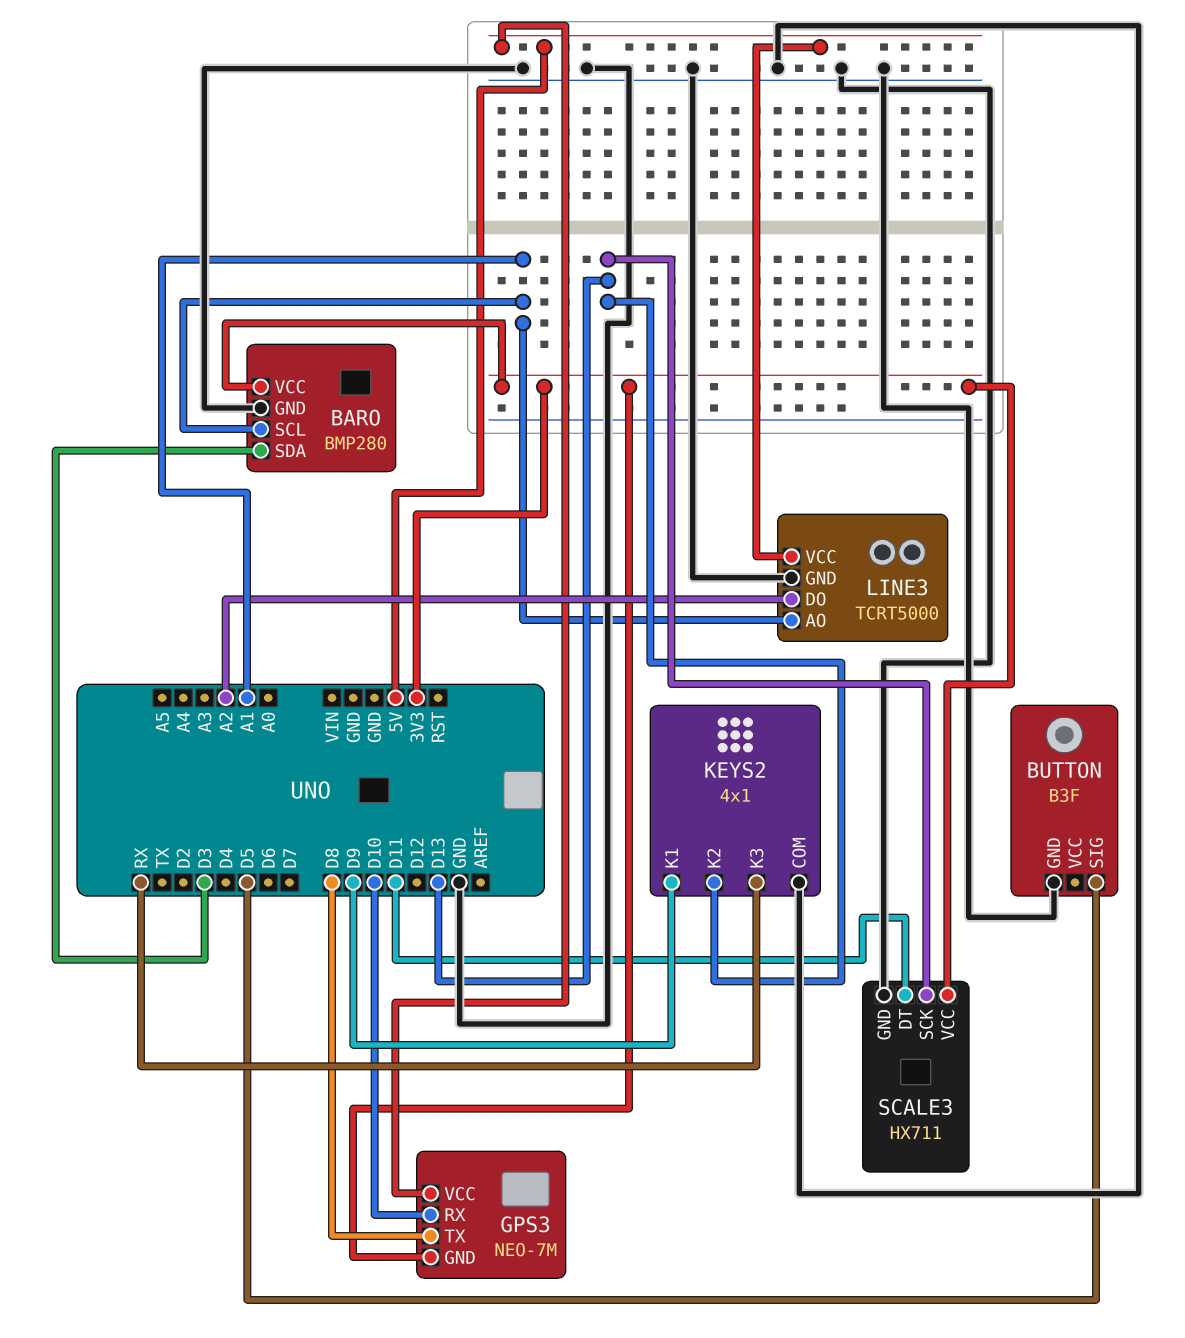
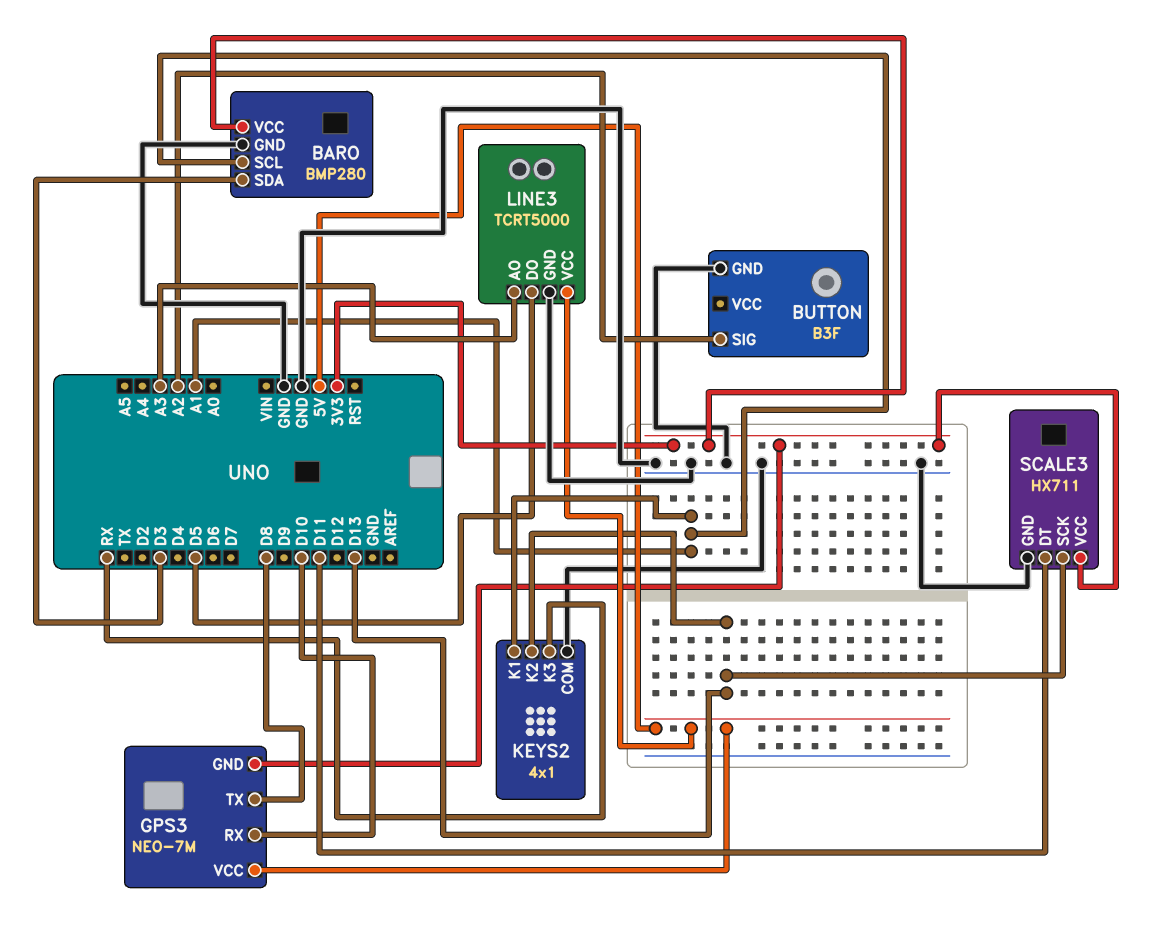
BUTTON pin SIG: D5 -> A2
KEYS2 pin K1: D9 -> A1
LINE3 pin AO: A1 -> A3
LINE3 pin DO: A2 -> D5

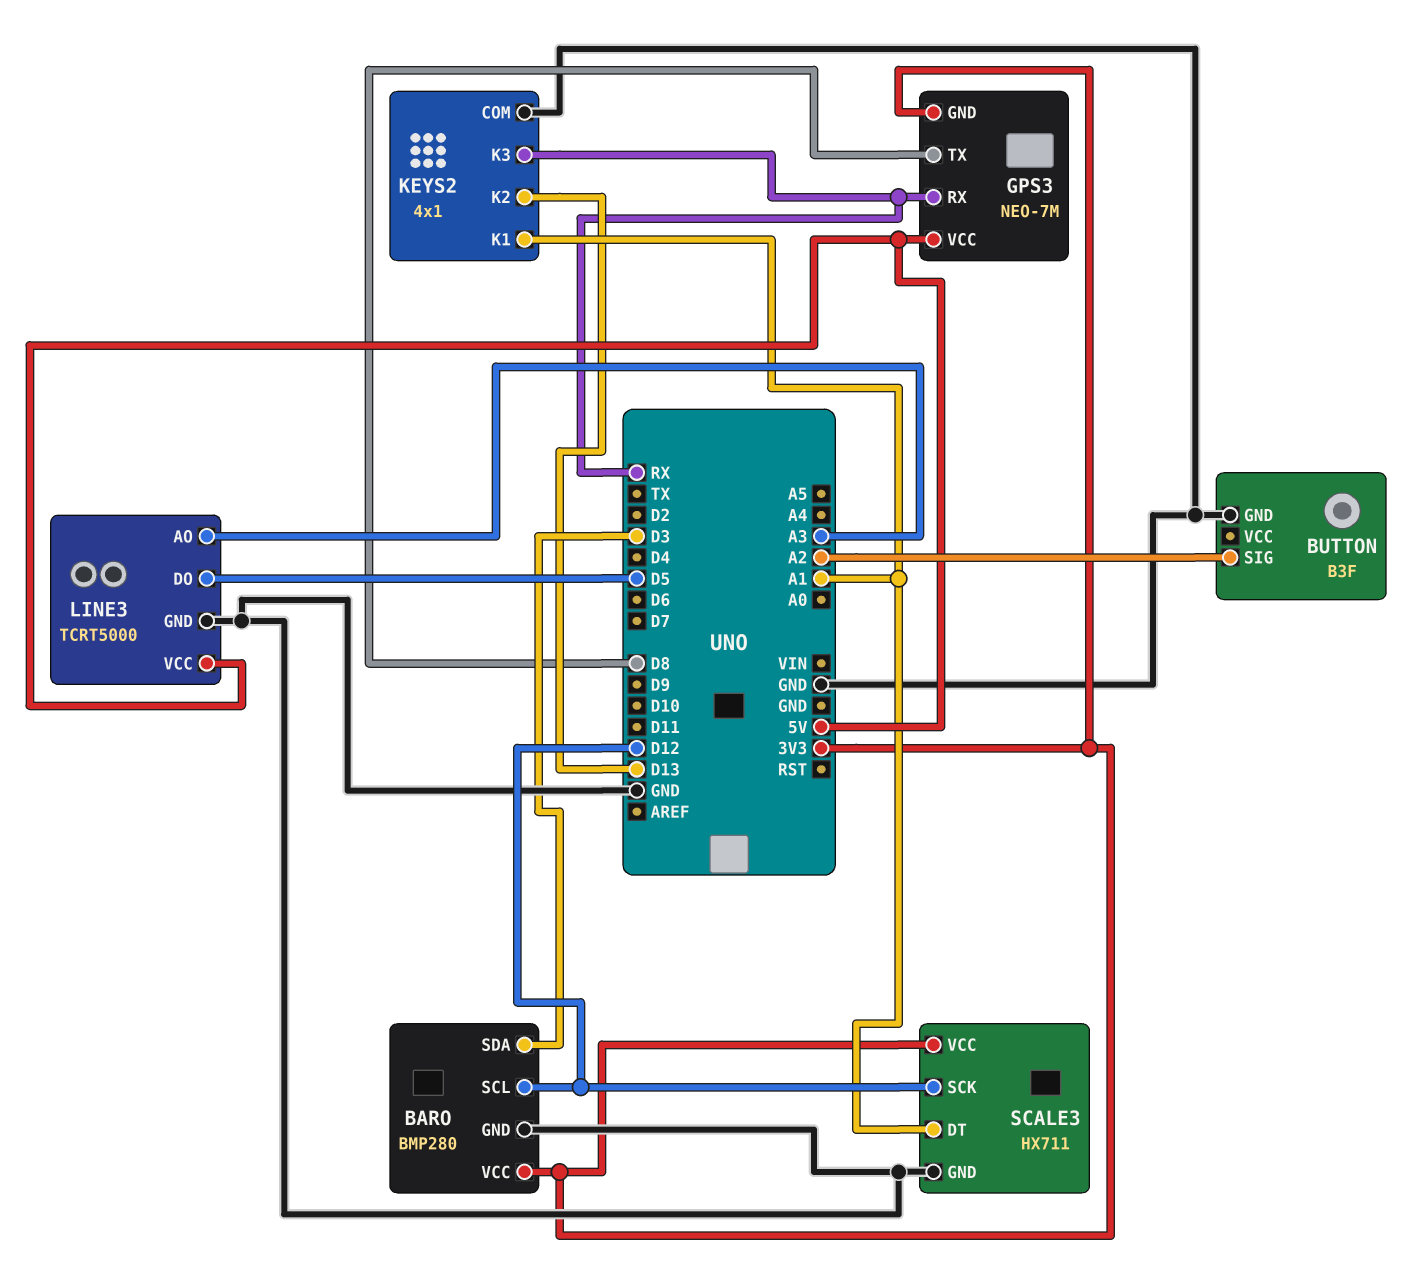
BARO pin SCL: A1 -> D12
GPS3 pin RX: D10 -> RX
SCALE3 pin DT: D11 -> A1
SCALE3 pin SCK: D13 -> D12

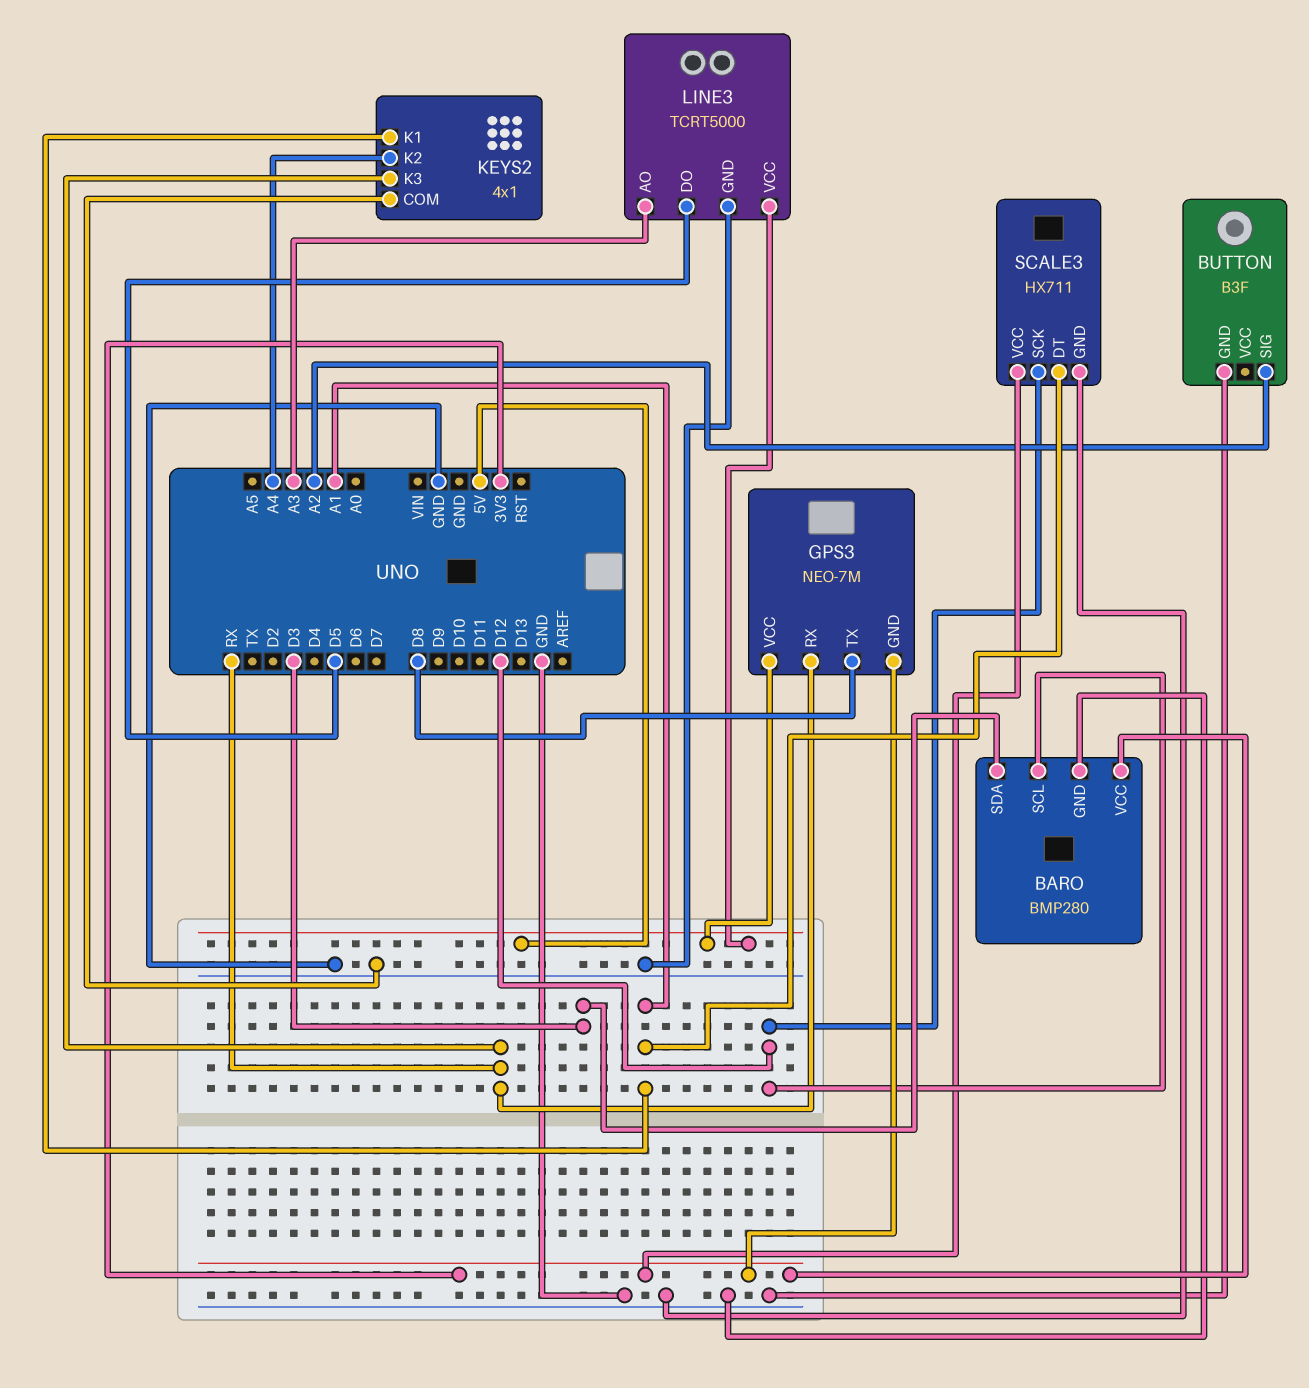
KEYS2 pin K2: D13 -> A4

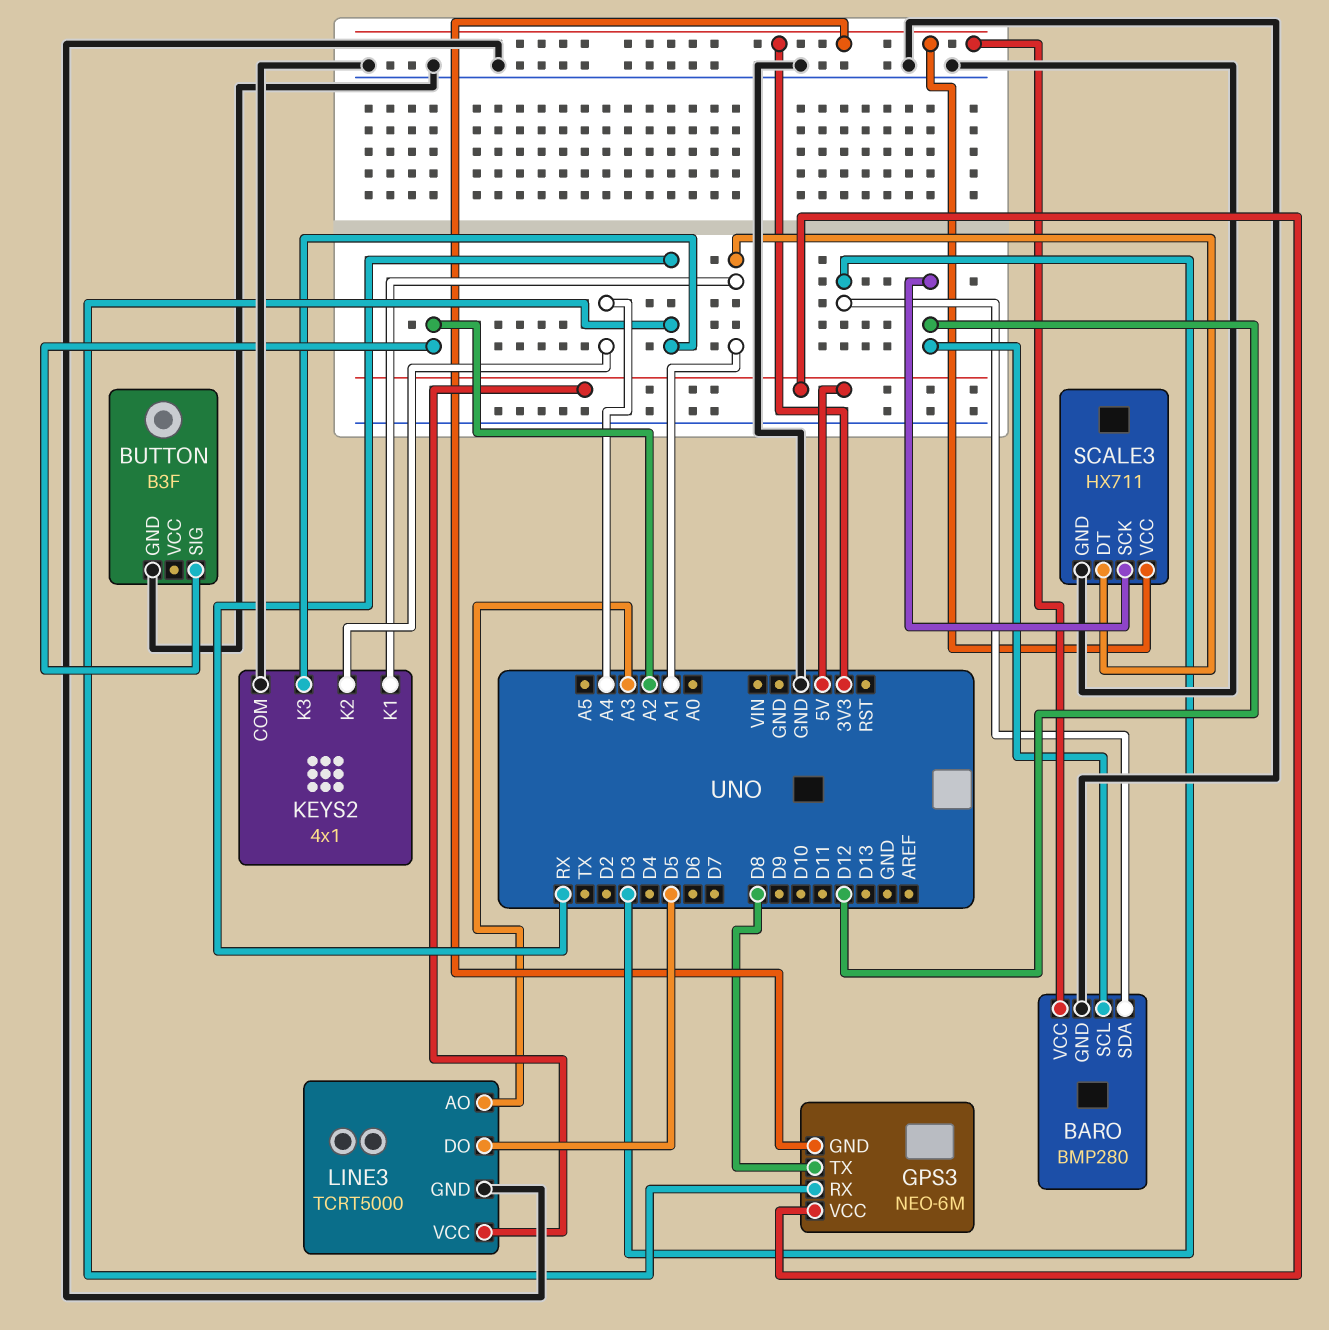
GPS3: NEO-7M -> NEO-6M

